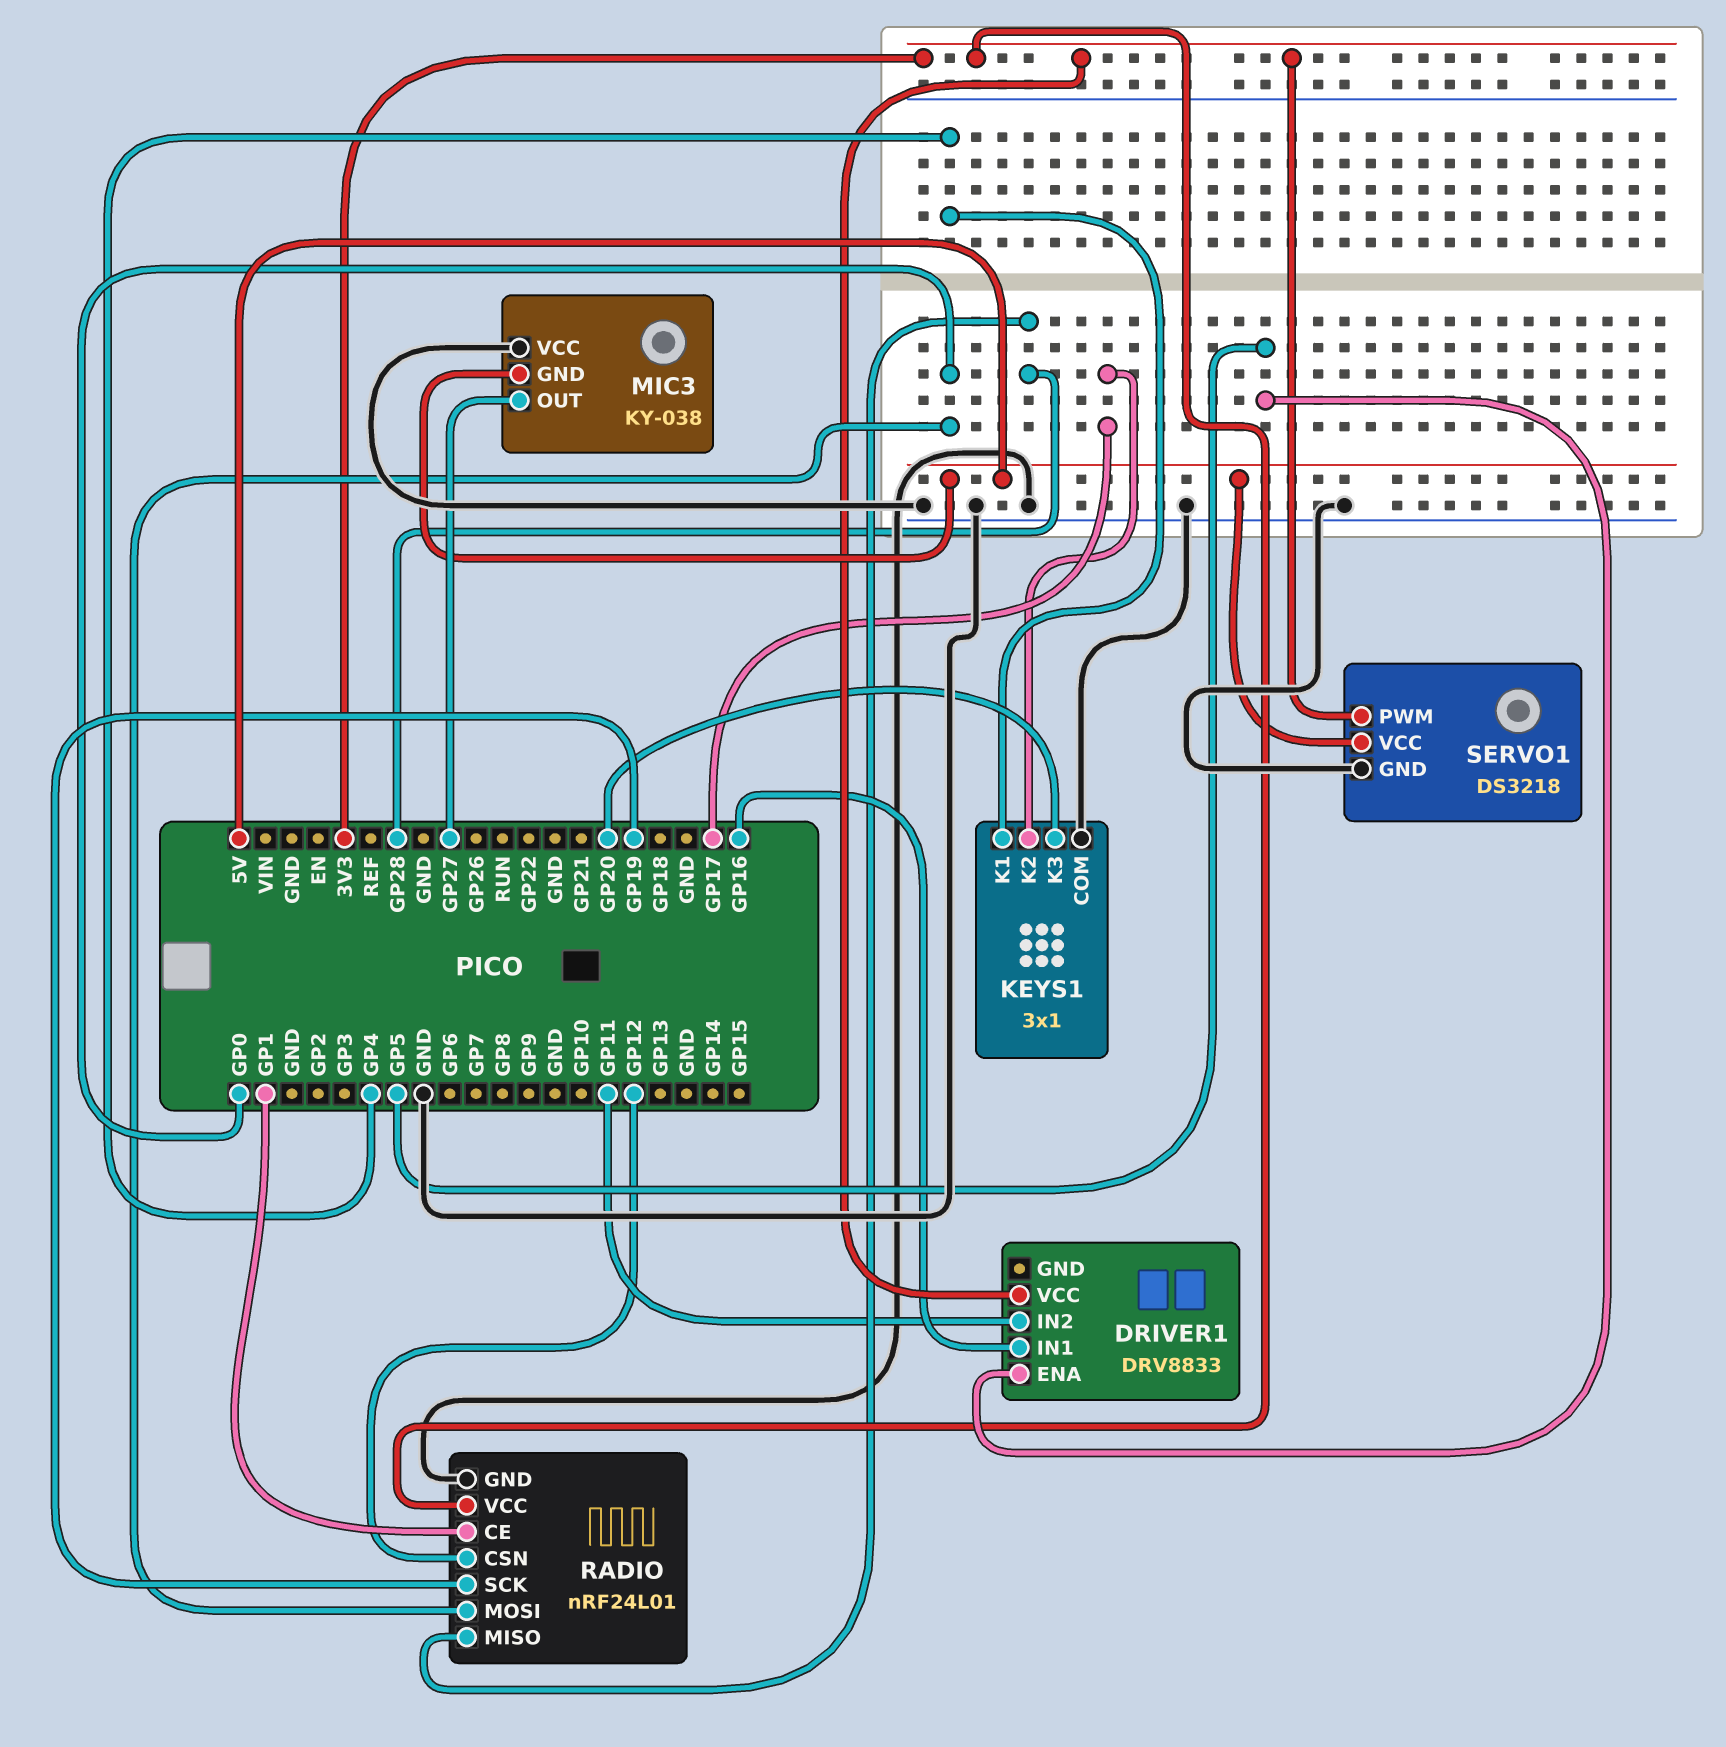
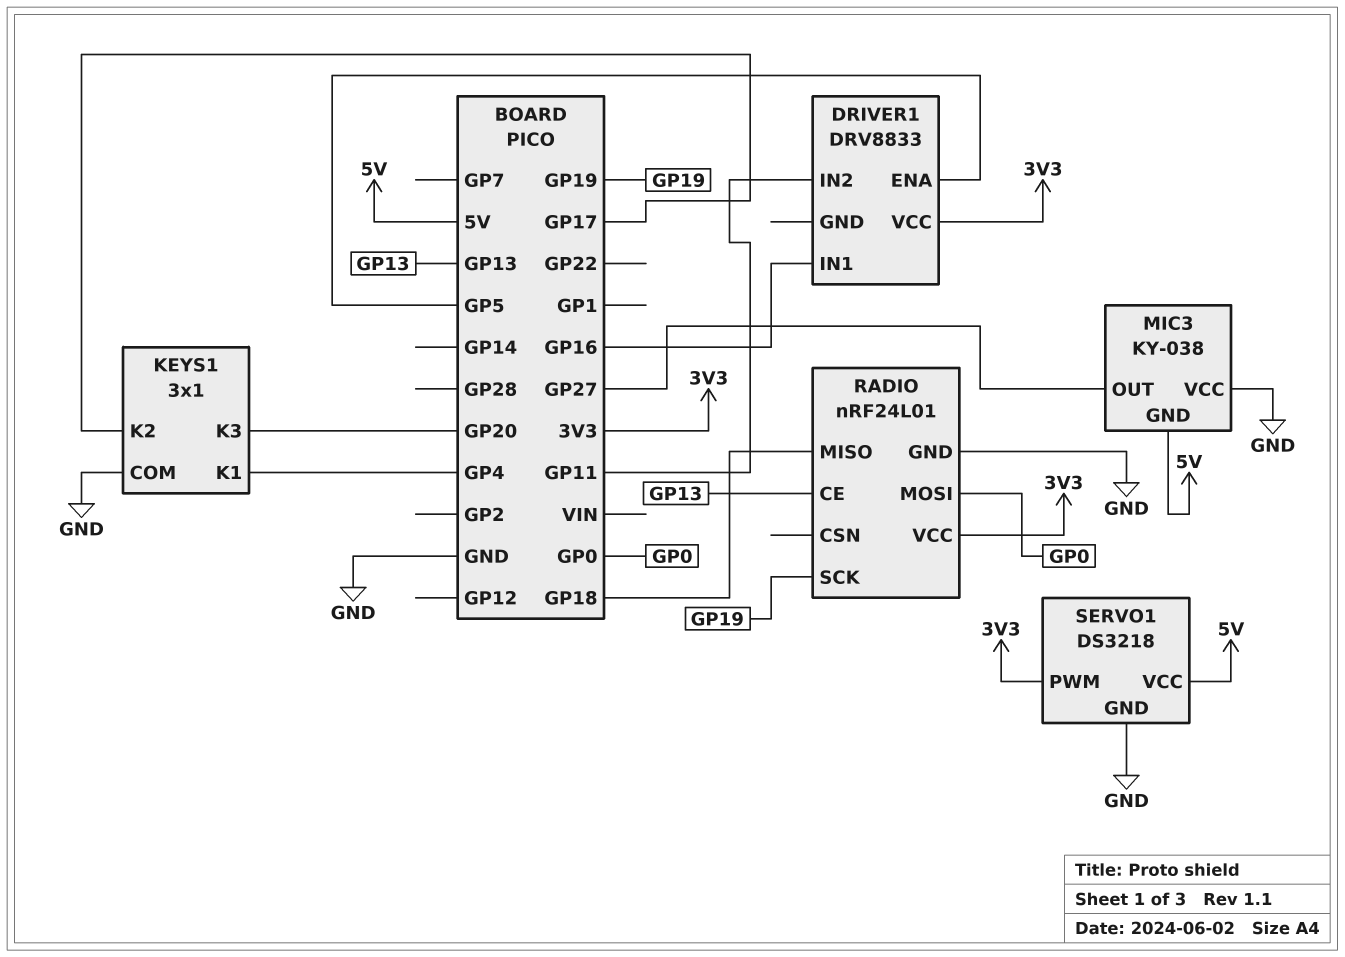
RADIO pin CE: GP1 -> GP13
RADIO pin CSN: GP12 -> none
RADIO pin MISO: GP28 -> GP18

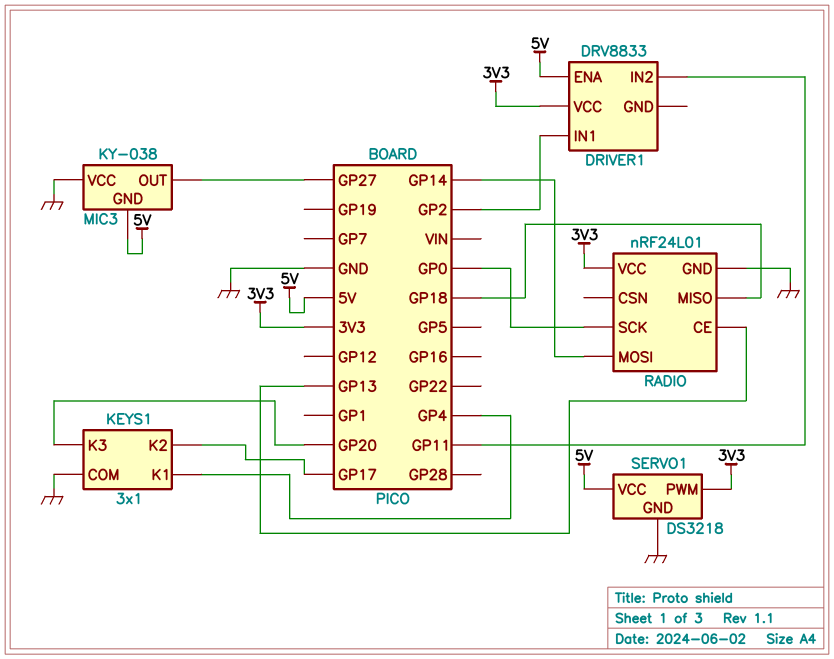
DRIVER1 pin ENA: GP5 -> 5V
DRIVER1 pin IN1: GP16 -> GP2
RADIO pin MOSI: GP0 -> GP14
RADIO pin SCK: GP19 -> GP0

